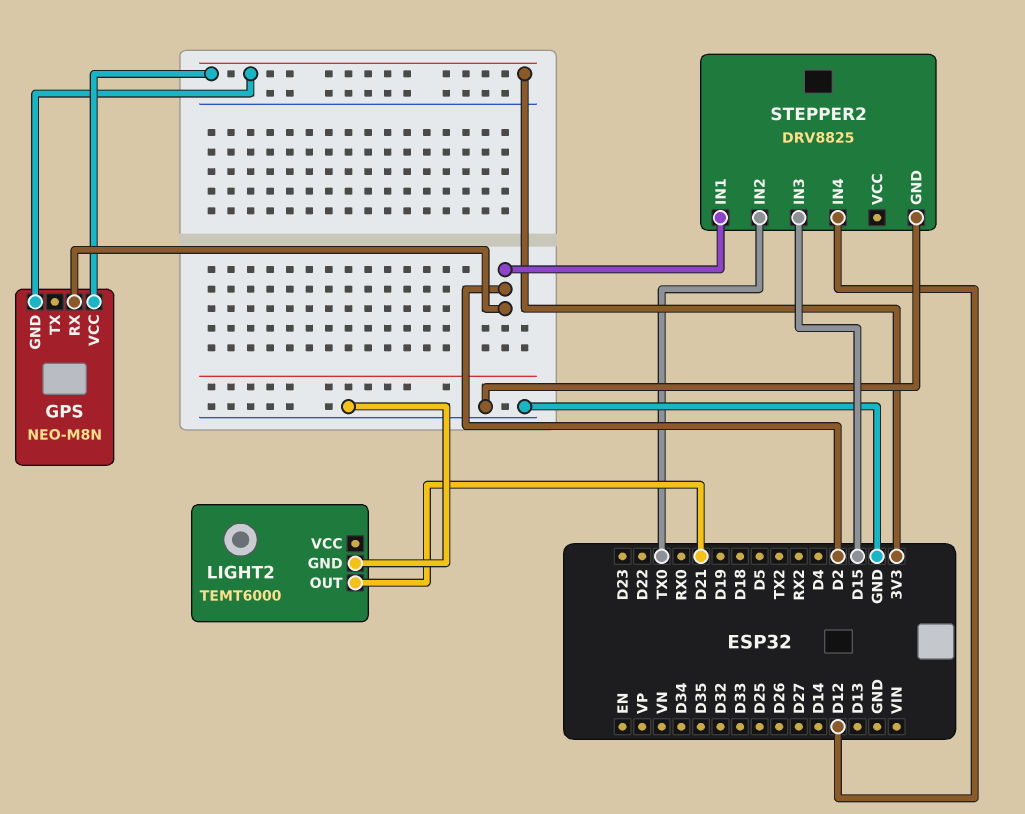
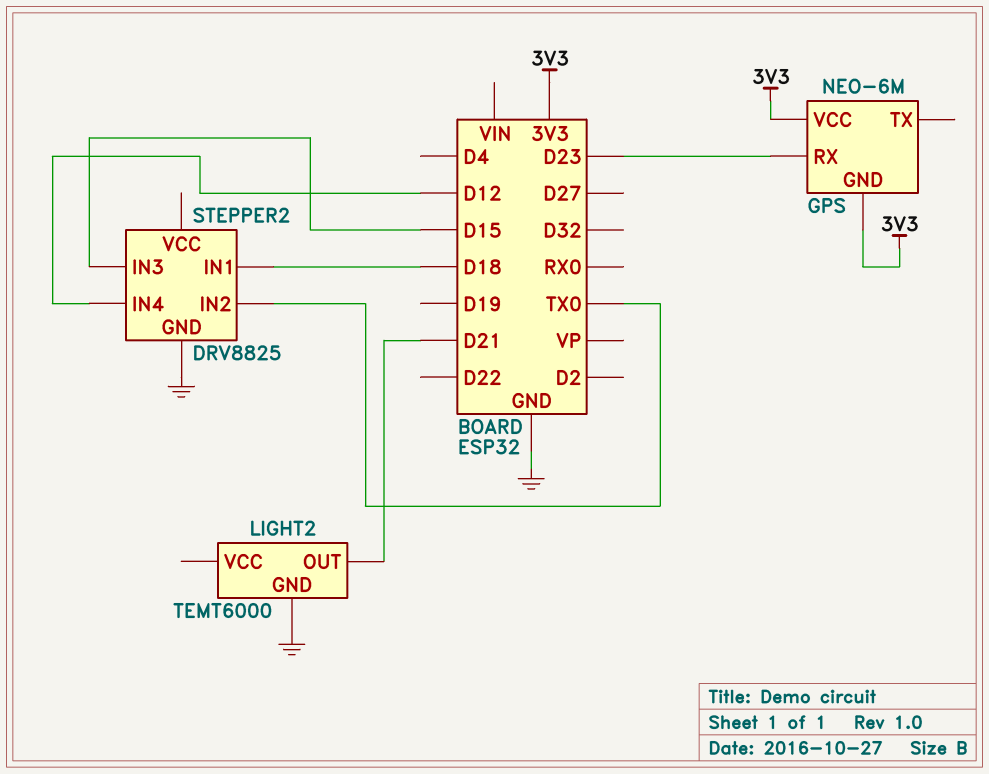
GPS: NEO-M8N -> NEO-6M
GPS pin RX: D2 -> D23
STEPPER2 pin IN1: D2 -> D18

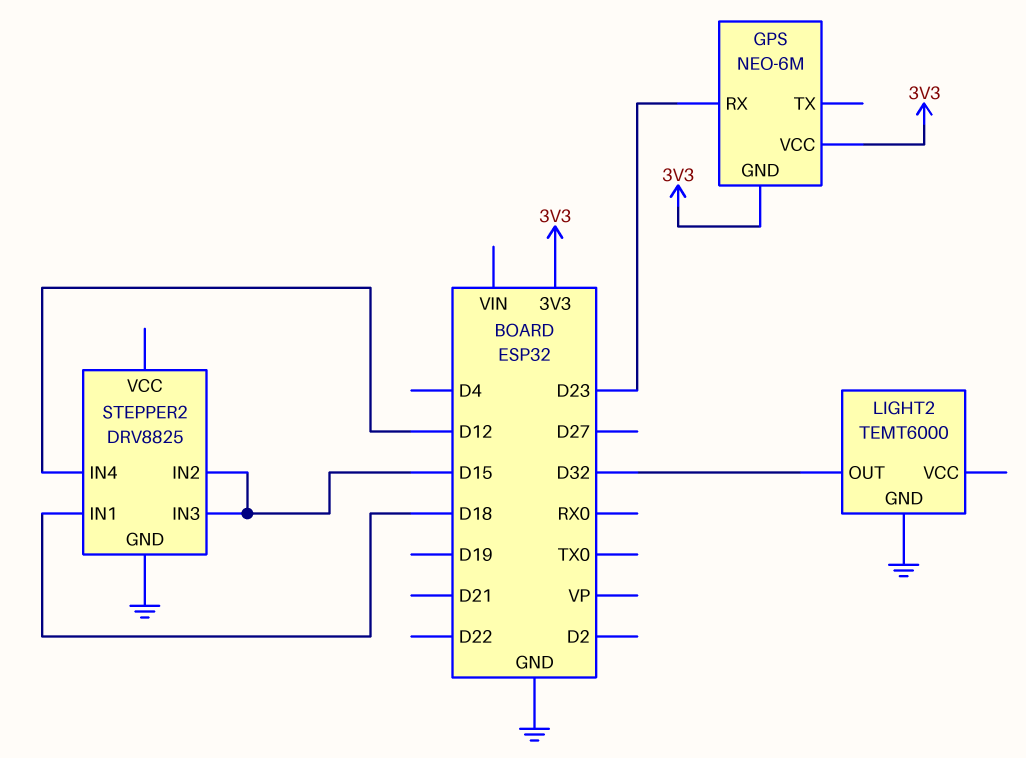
LIGHT2 pin OUT: D21 -> D32
STEPPER2 pin IN2: TX0 -> D15

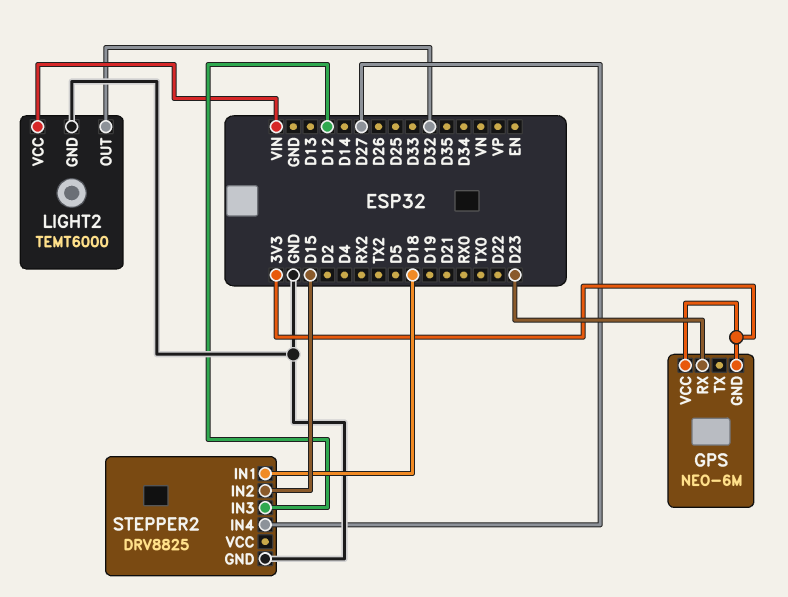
LIGHT2 pin VCC: none -> VIN
STEPPER2 pin IN3: D15 -> D12
STEPPER2 pin IN4: D12 -> D27

